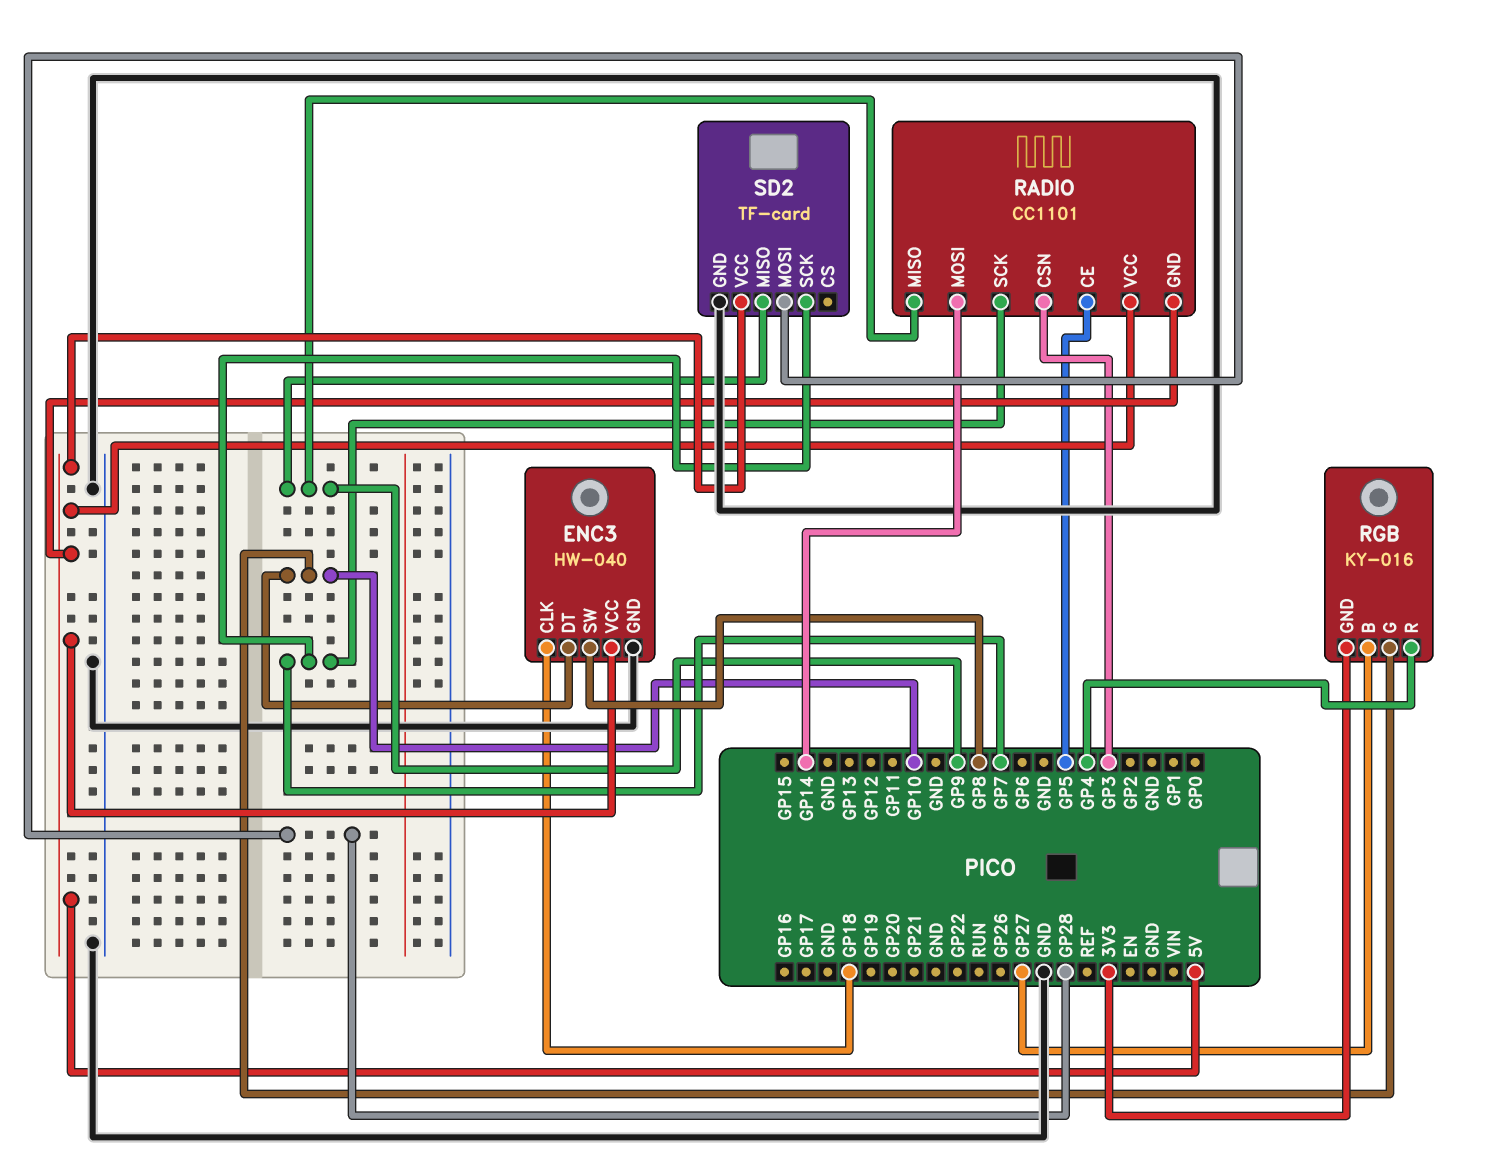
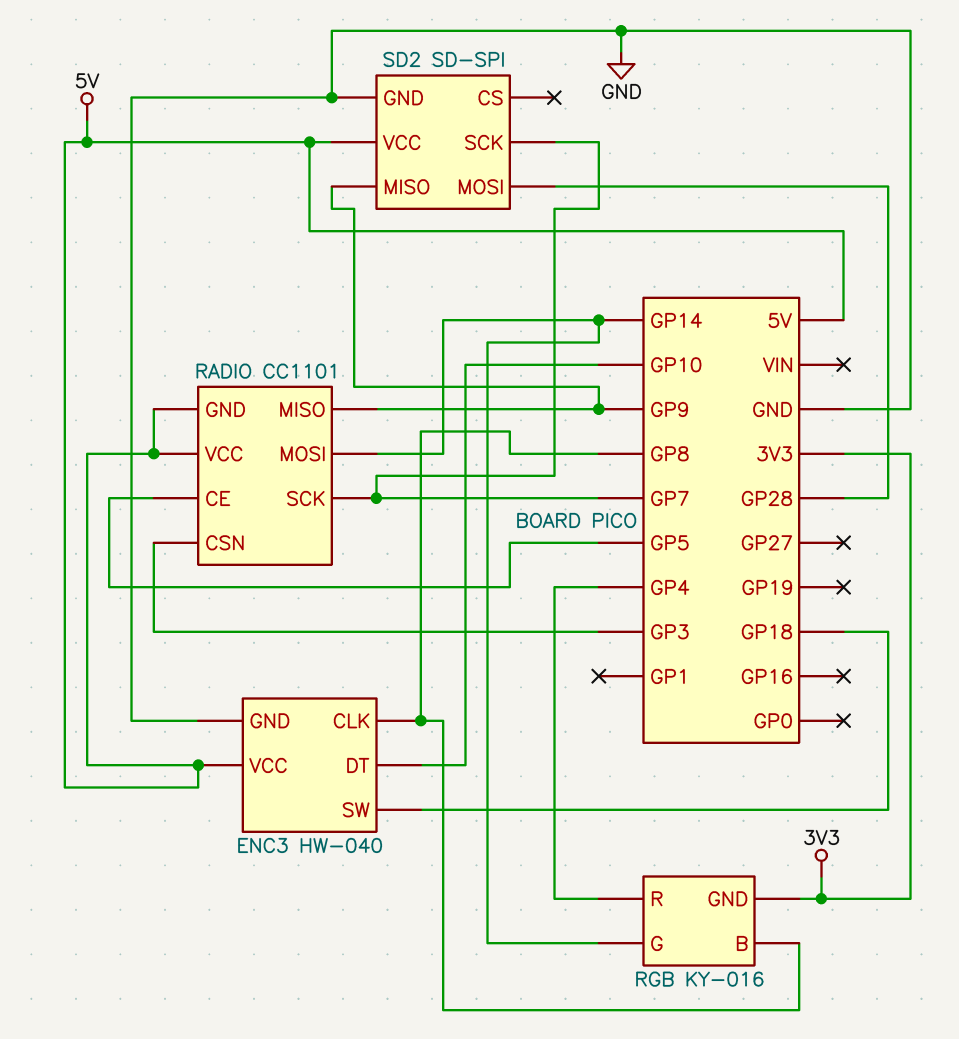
ENC3 pin CLK: GP18 -> GP8
ENC3 pin SW: GP8 -> GP18
RGB pin B: GP27 -> GP8
RGB pin G: GP10 -> GP14
SD2: TF-card -> SD-SPI

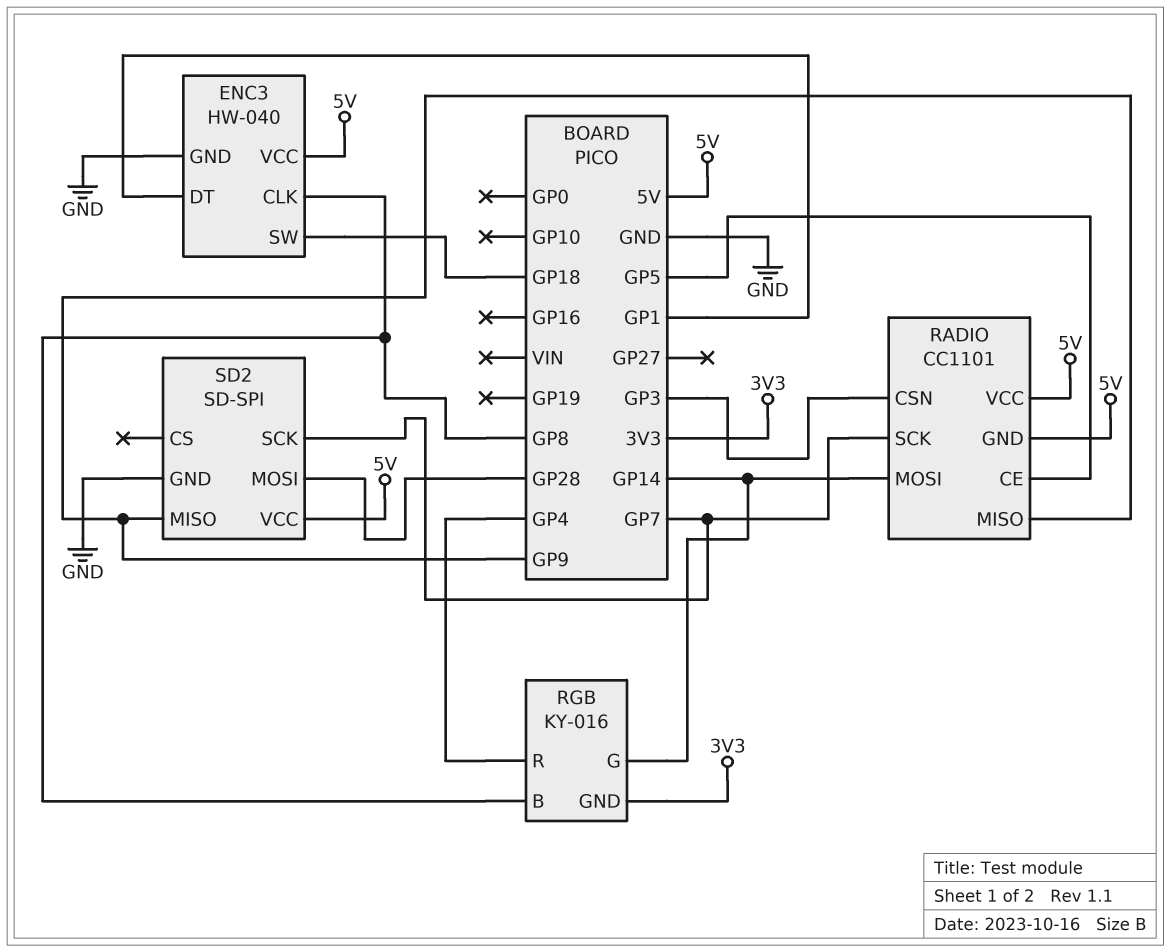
ENC3 pin DT: GP10 -> GP1

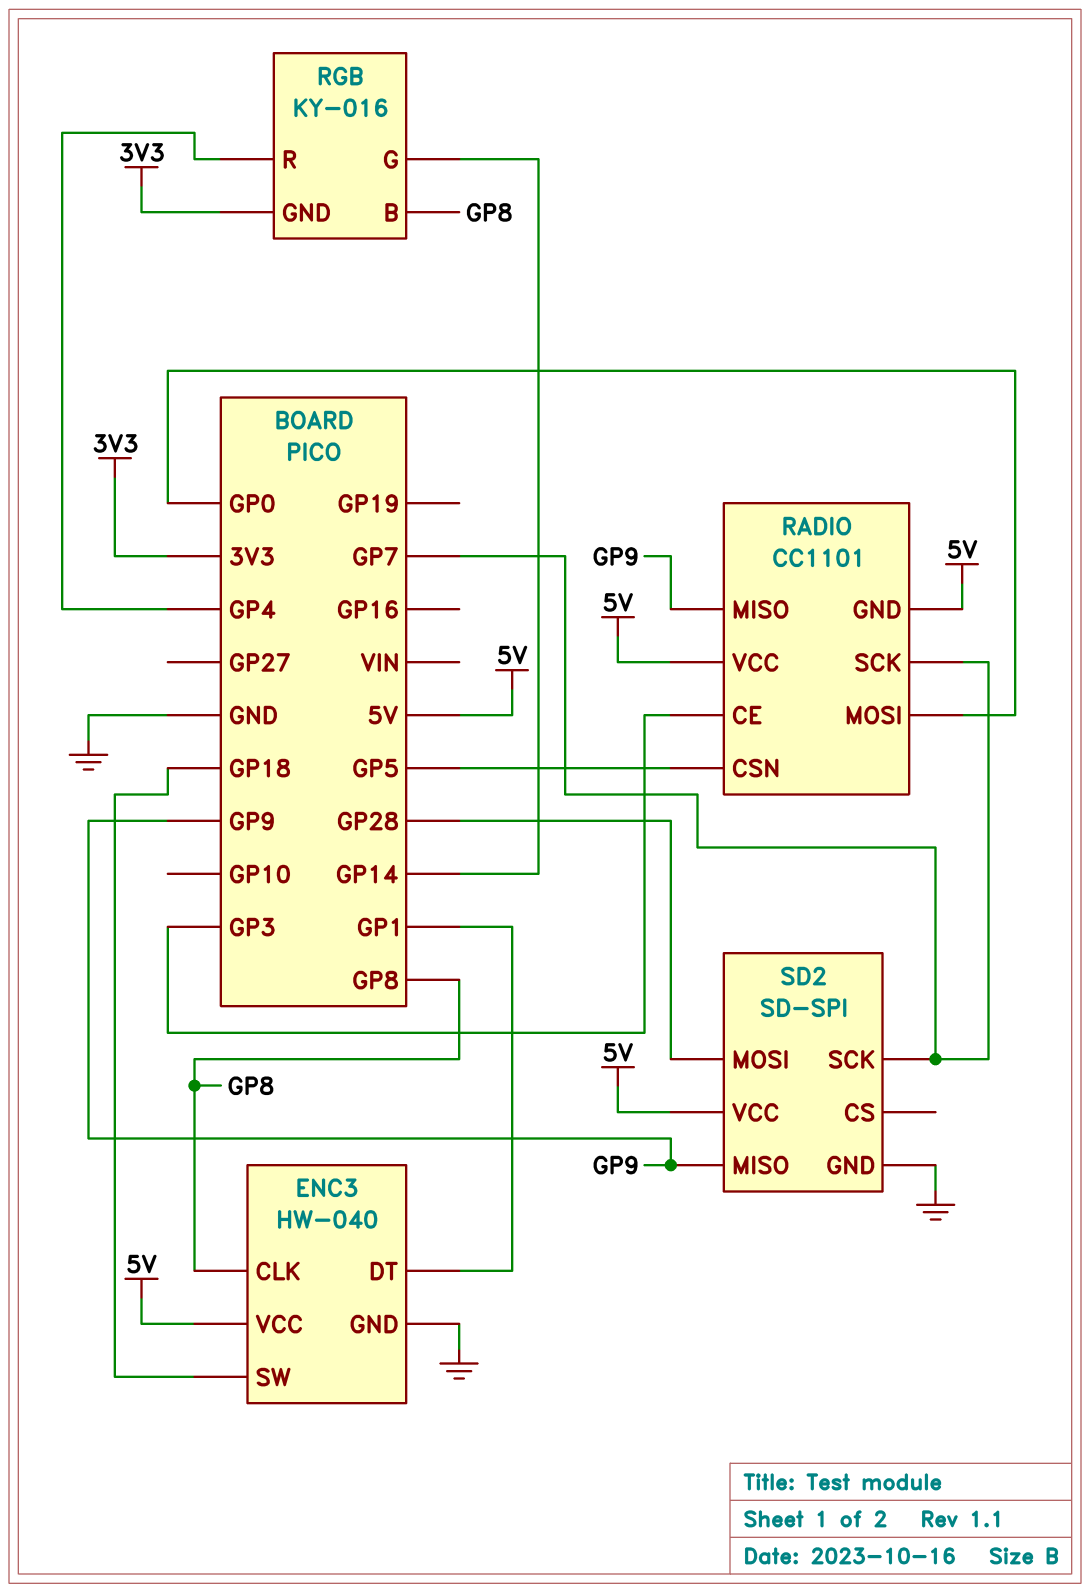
RADIO pin CE: GP5 -> GP3
RADIO pin CSN: GP3 -> GP5
RADIO pin MOSI: GP14 -> GP0

